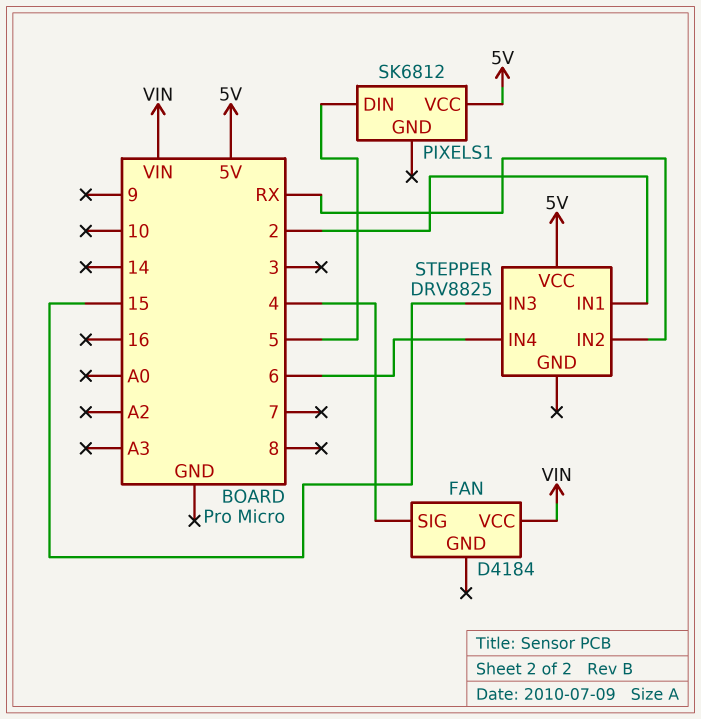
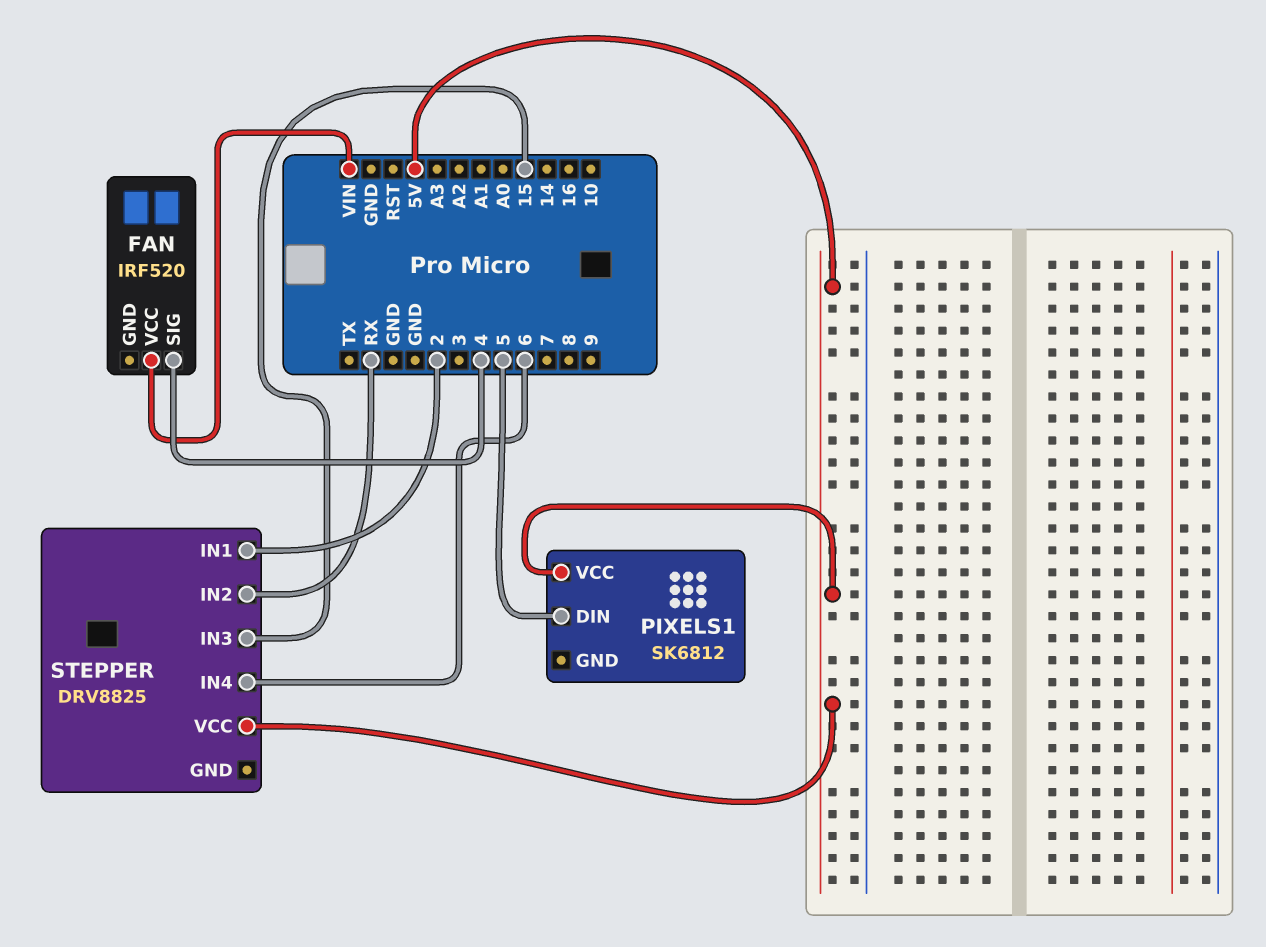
FAN: D4184 -> IRF520

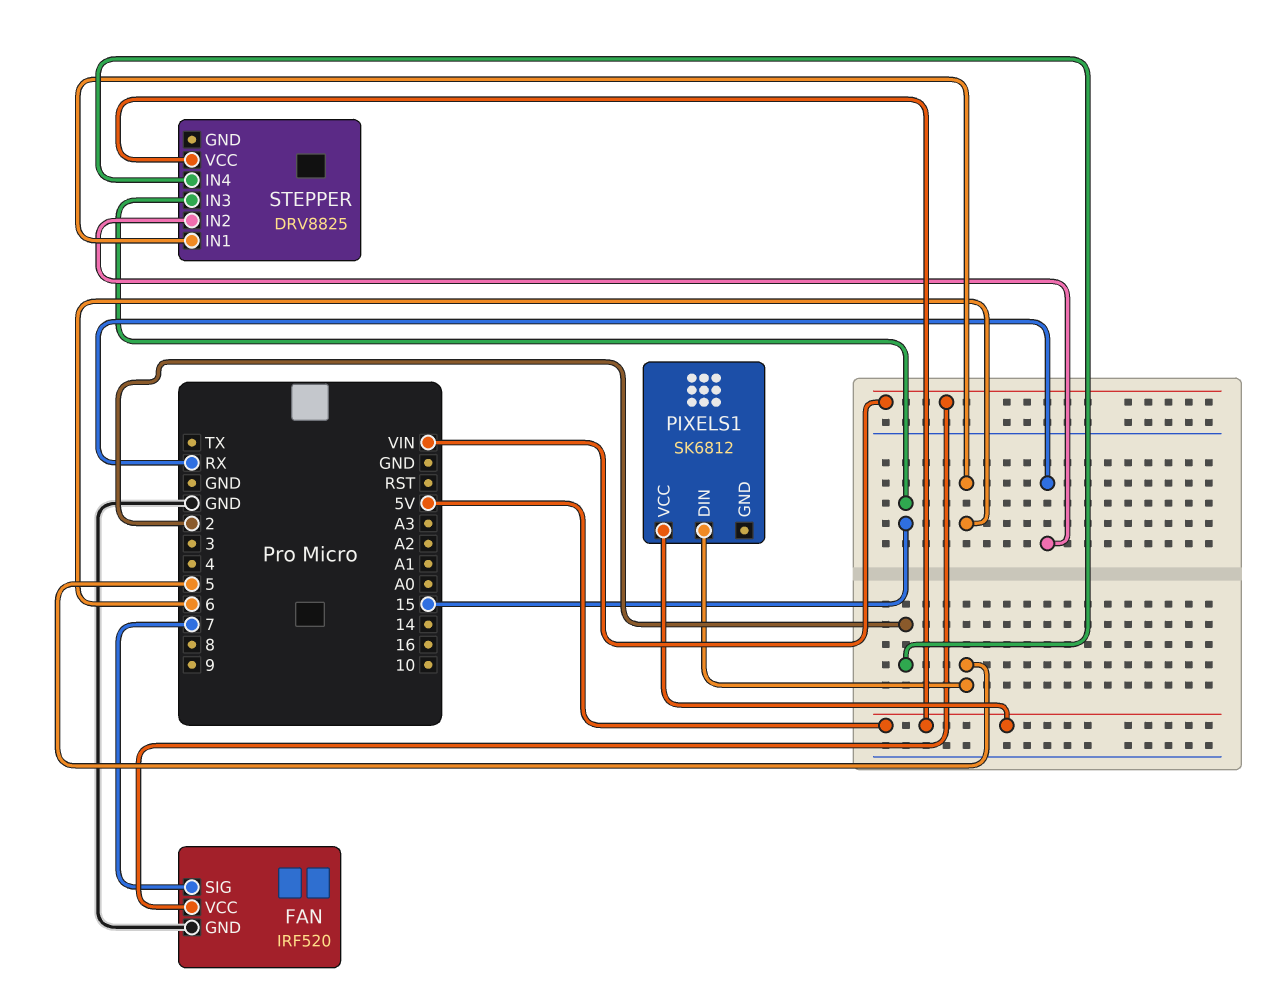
FAN pin GND: none -> GND
FAN pin SIG: 4 -> 7
STEPPER pin IN1: 2 -> 6
STEPPER pin IN4: 6 -> 2

